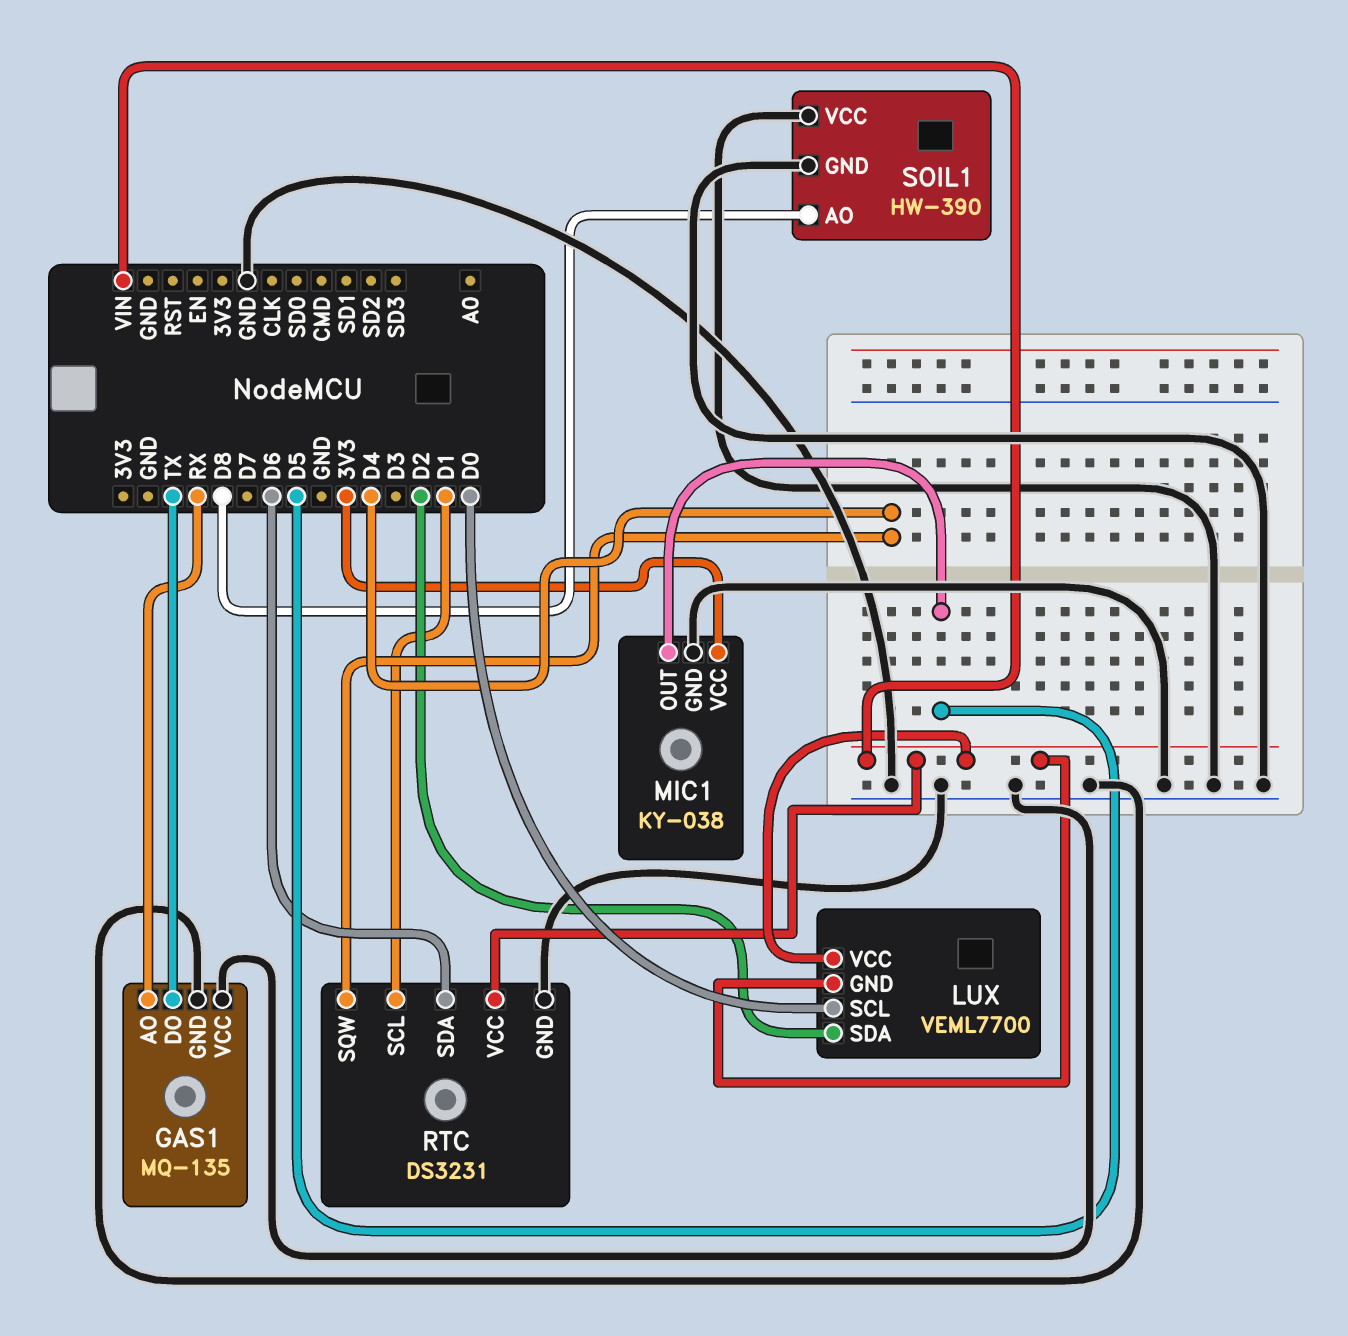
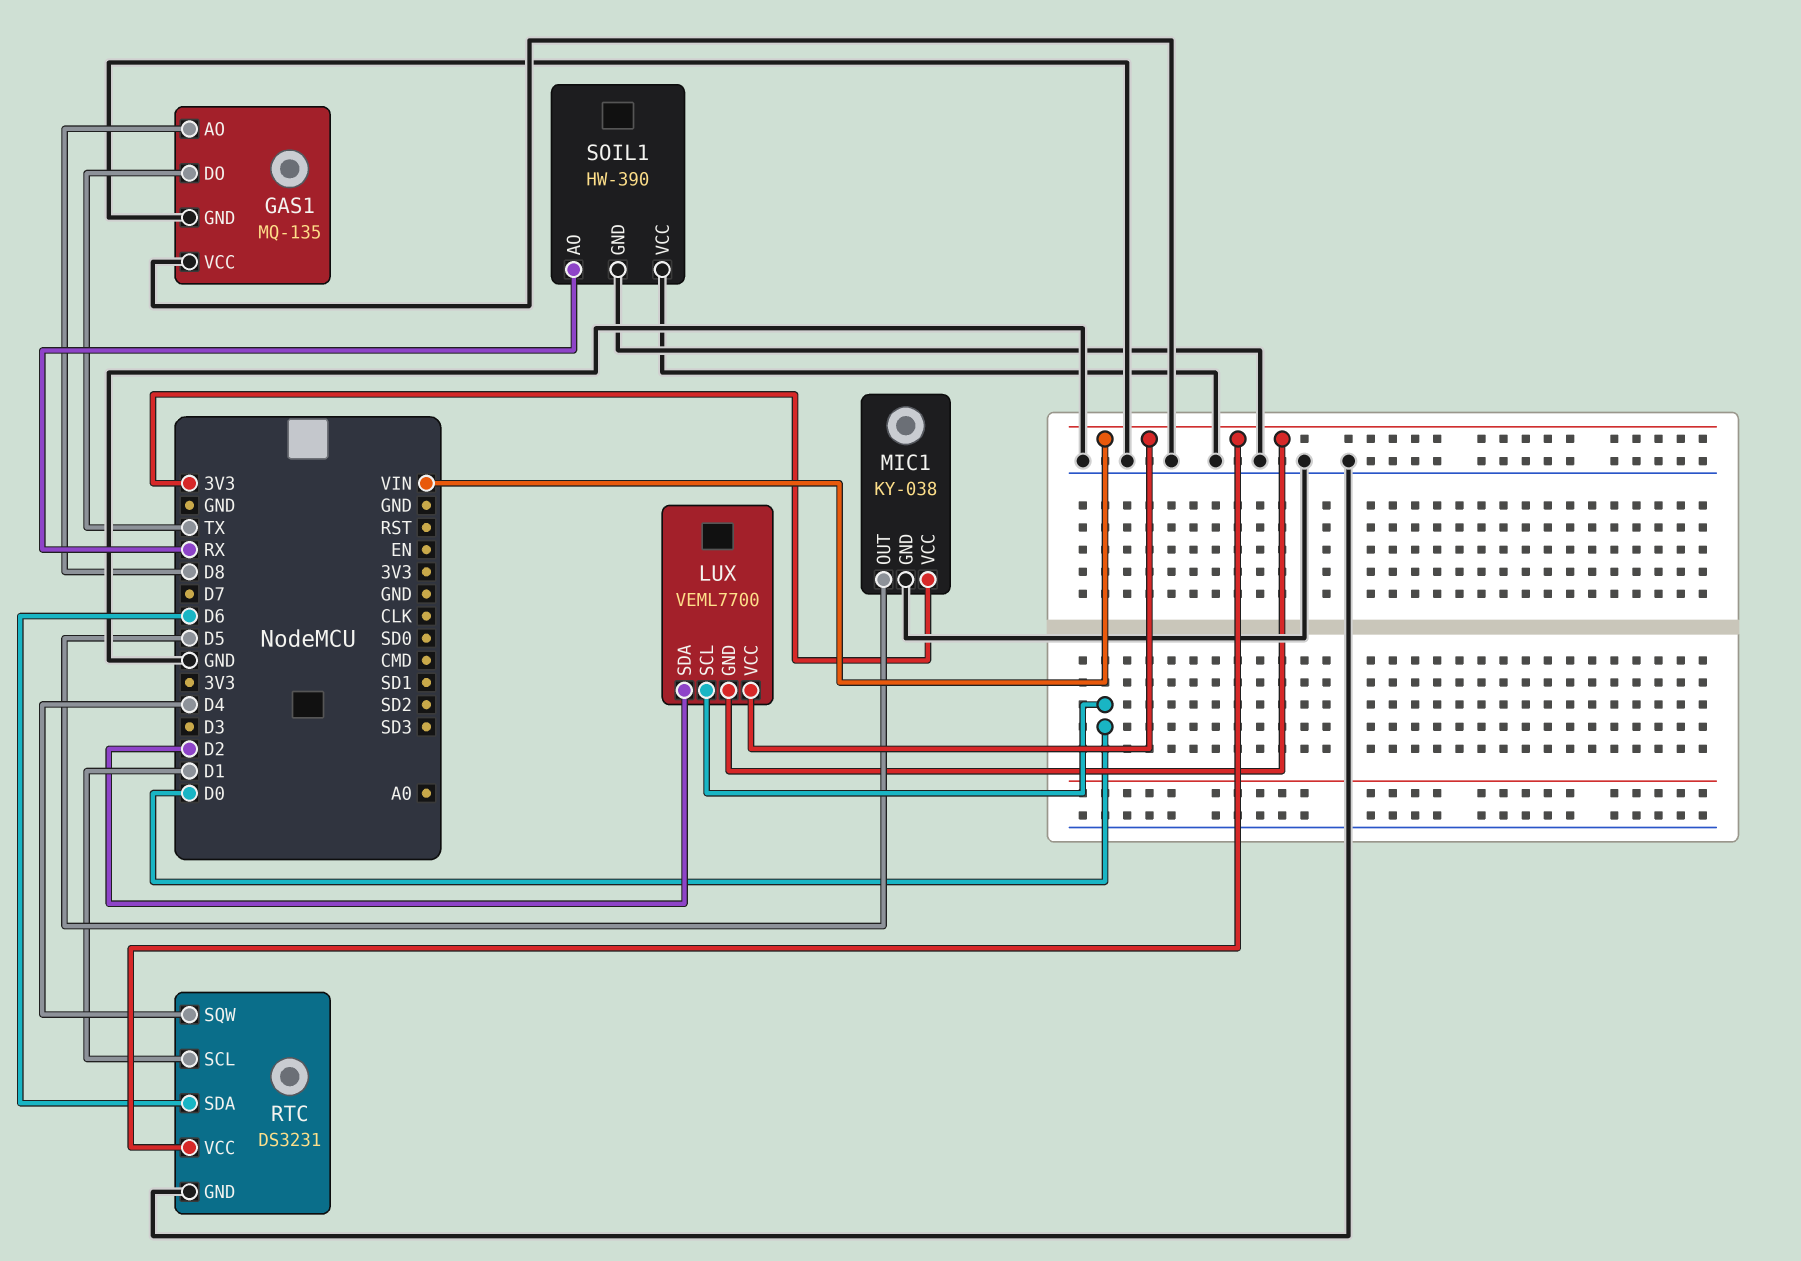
GAS1 pin AO: RX -> D8
SOIL1 pin AO: D8 -> RX

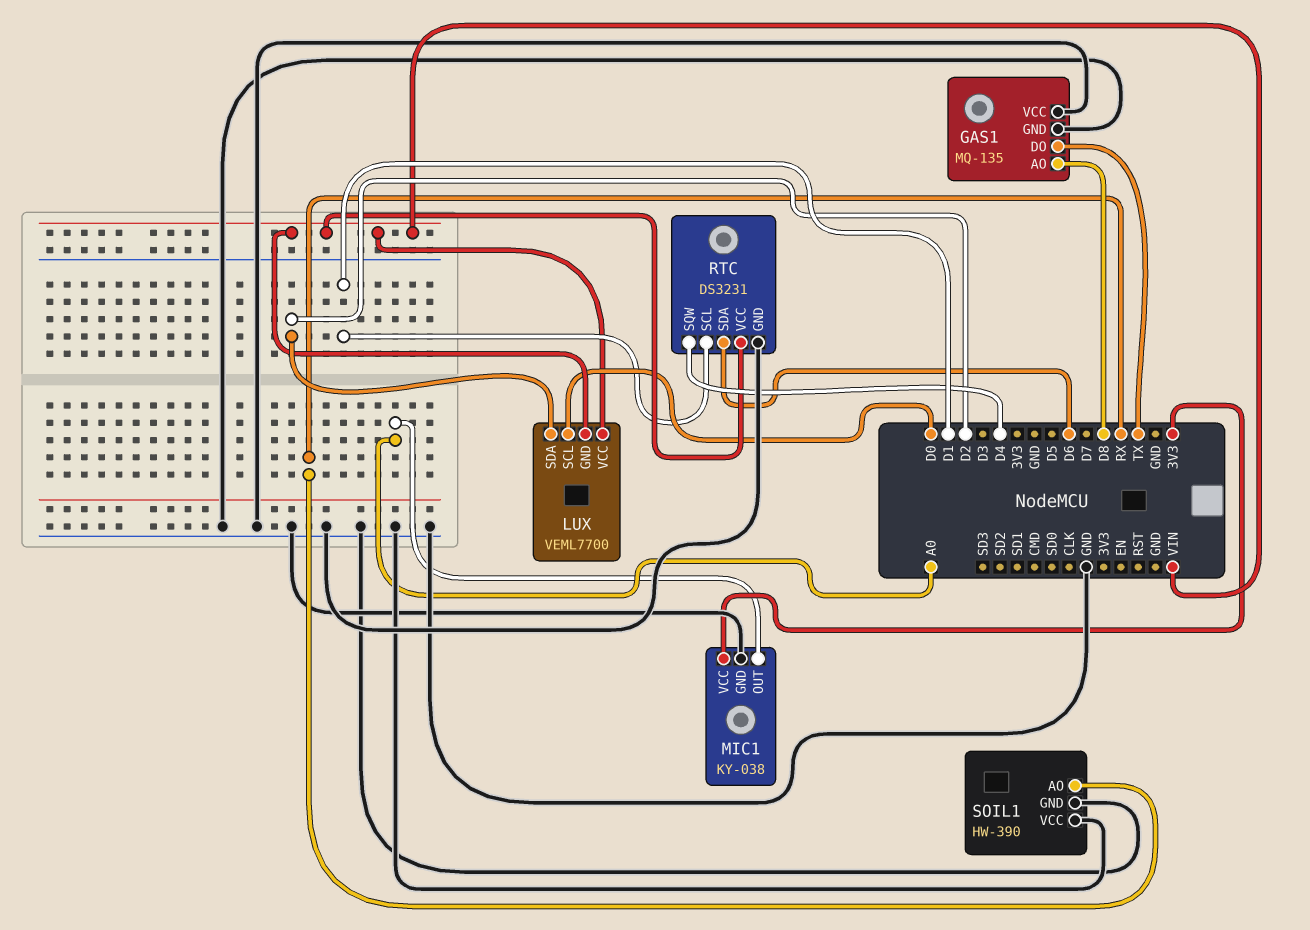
MIC1 pin OUT: D5 -> A0

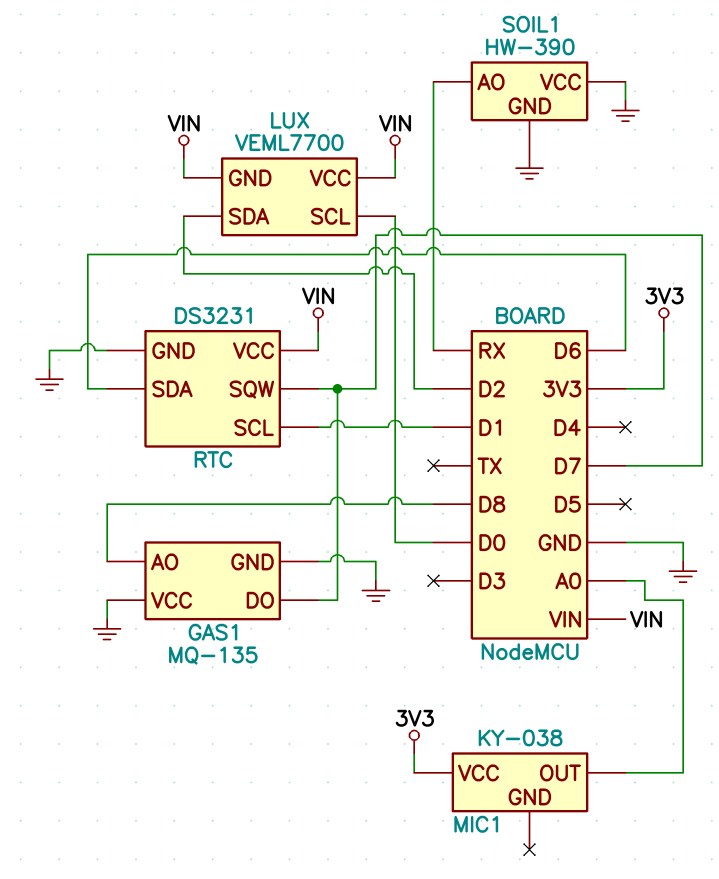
GAS1 pin DO: TX -> D7
MIC1 pin GND: GND -> none
RTC pin SQW: D4 -> D7

